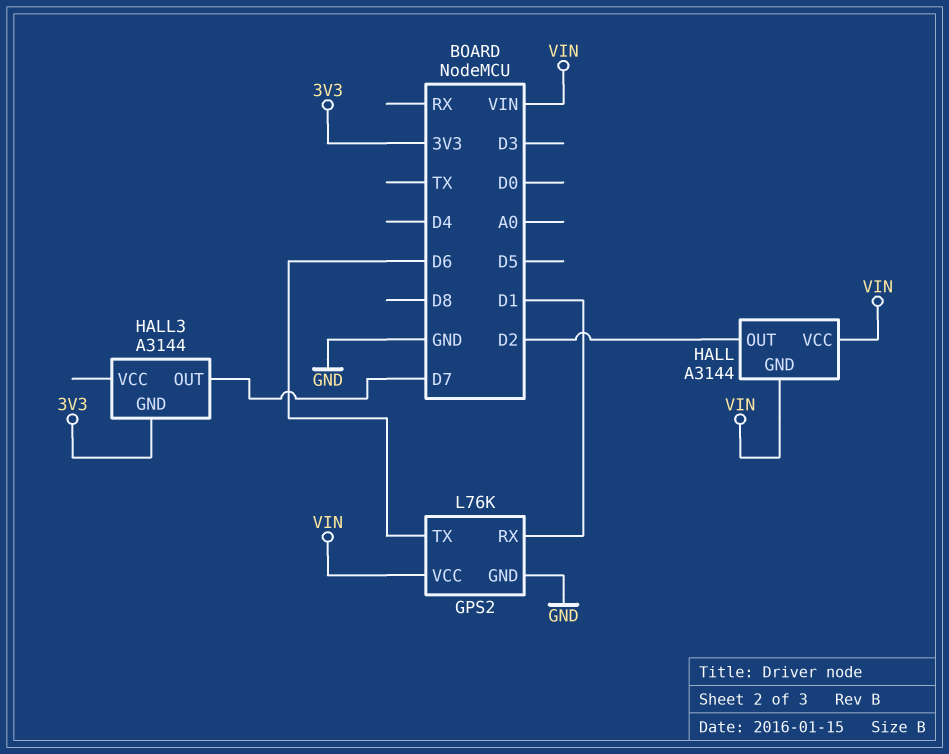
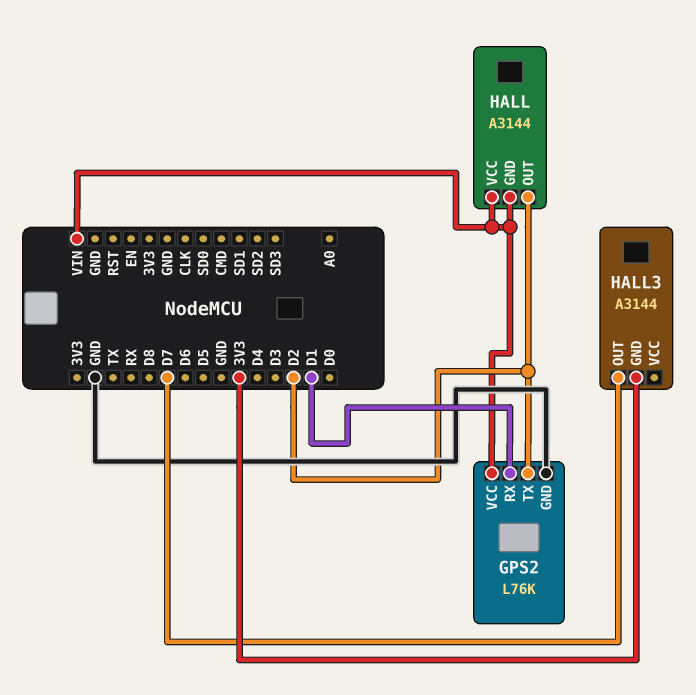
GPS2 pin TX: D6 -> D2

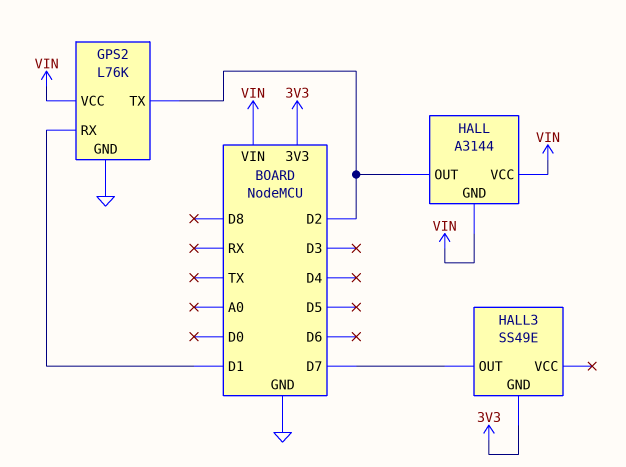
HALL3: A3144 -> SS49E

